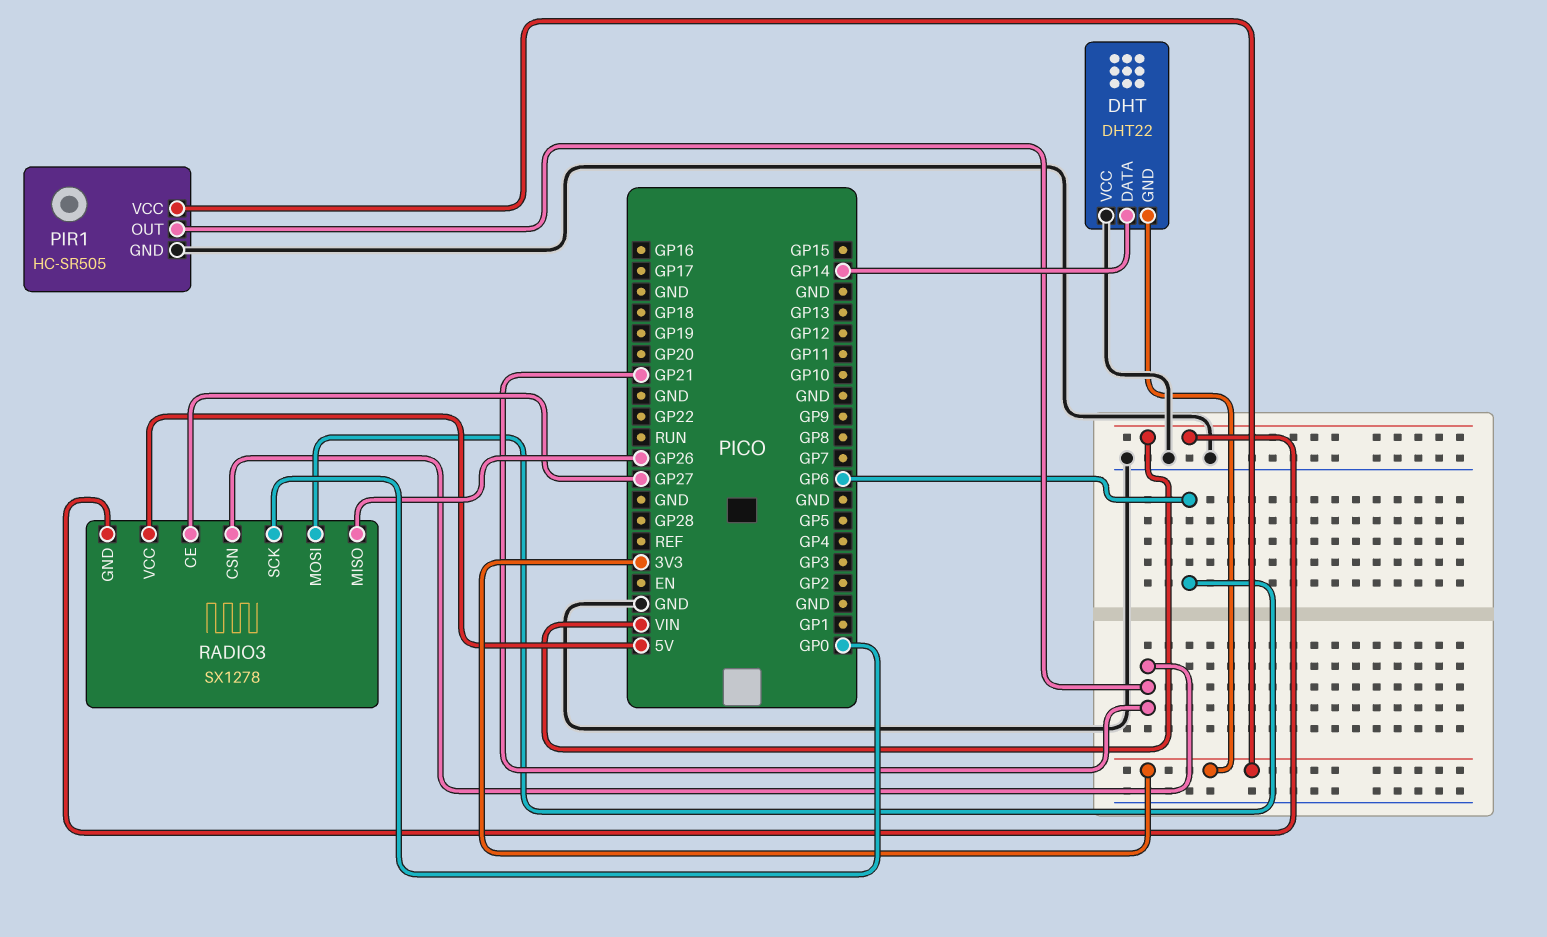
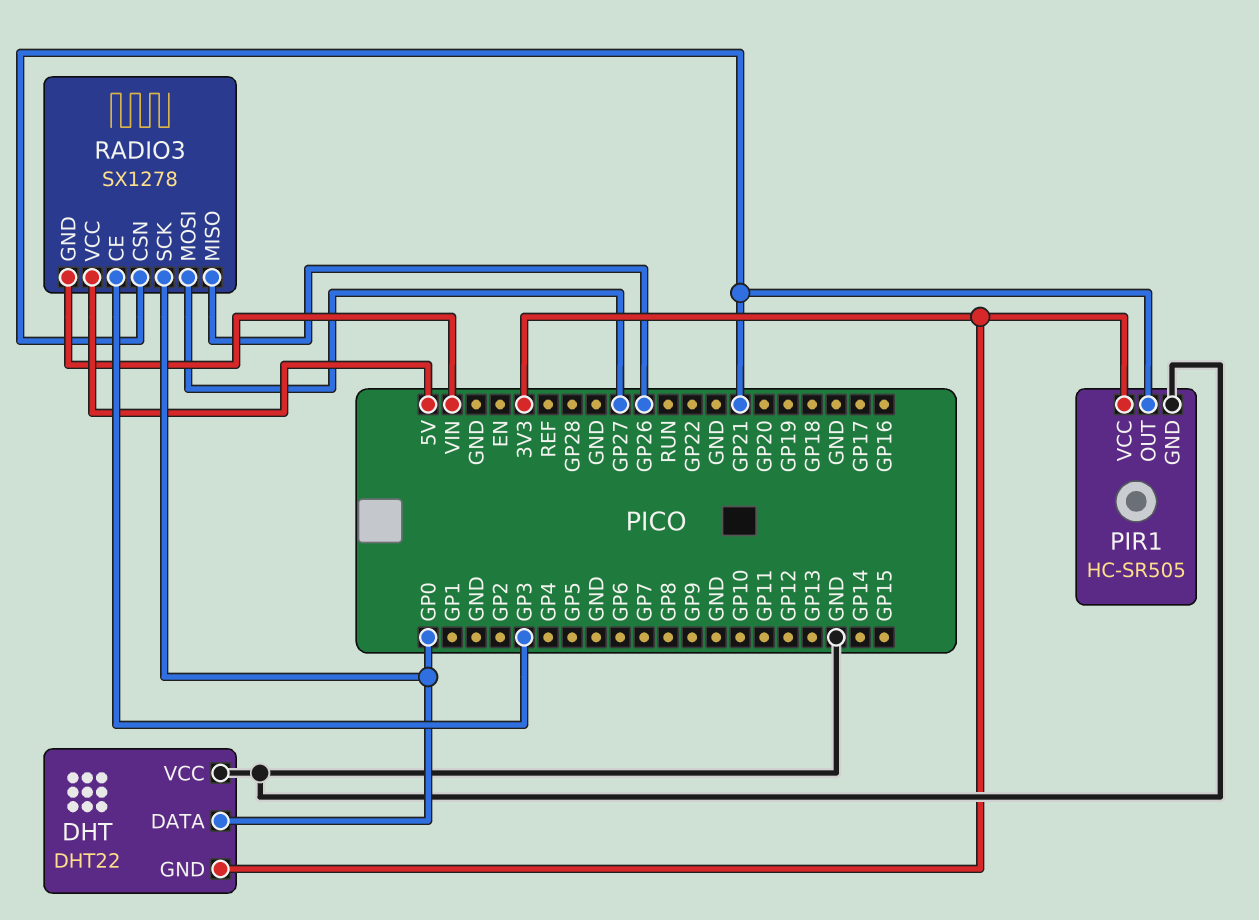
DHT pin DATA: GP14 -> GP0
RADIO3 pin CE: GP27 -> GP3
RADIO3 pin MOSI: GP6 -> GP27

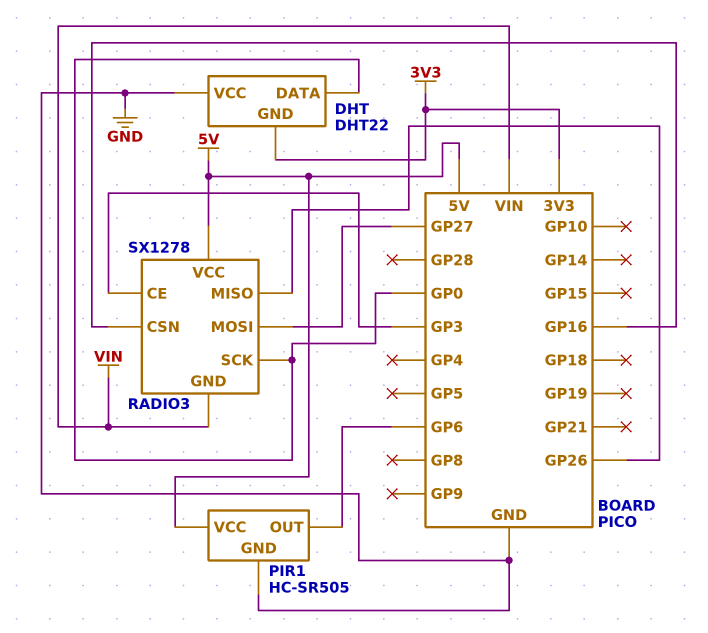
PIR1 pin OUT: GP21 -> GP6
PIR1 pin VCC: 3V3 -> 5V
RADIO3 pin CSN: GP21 -> GP16

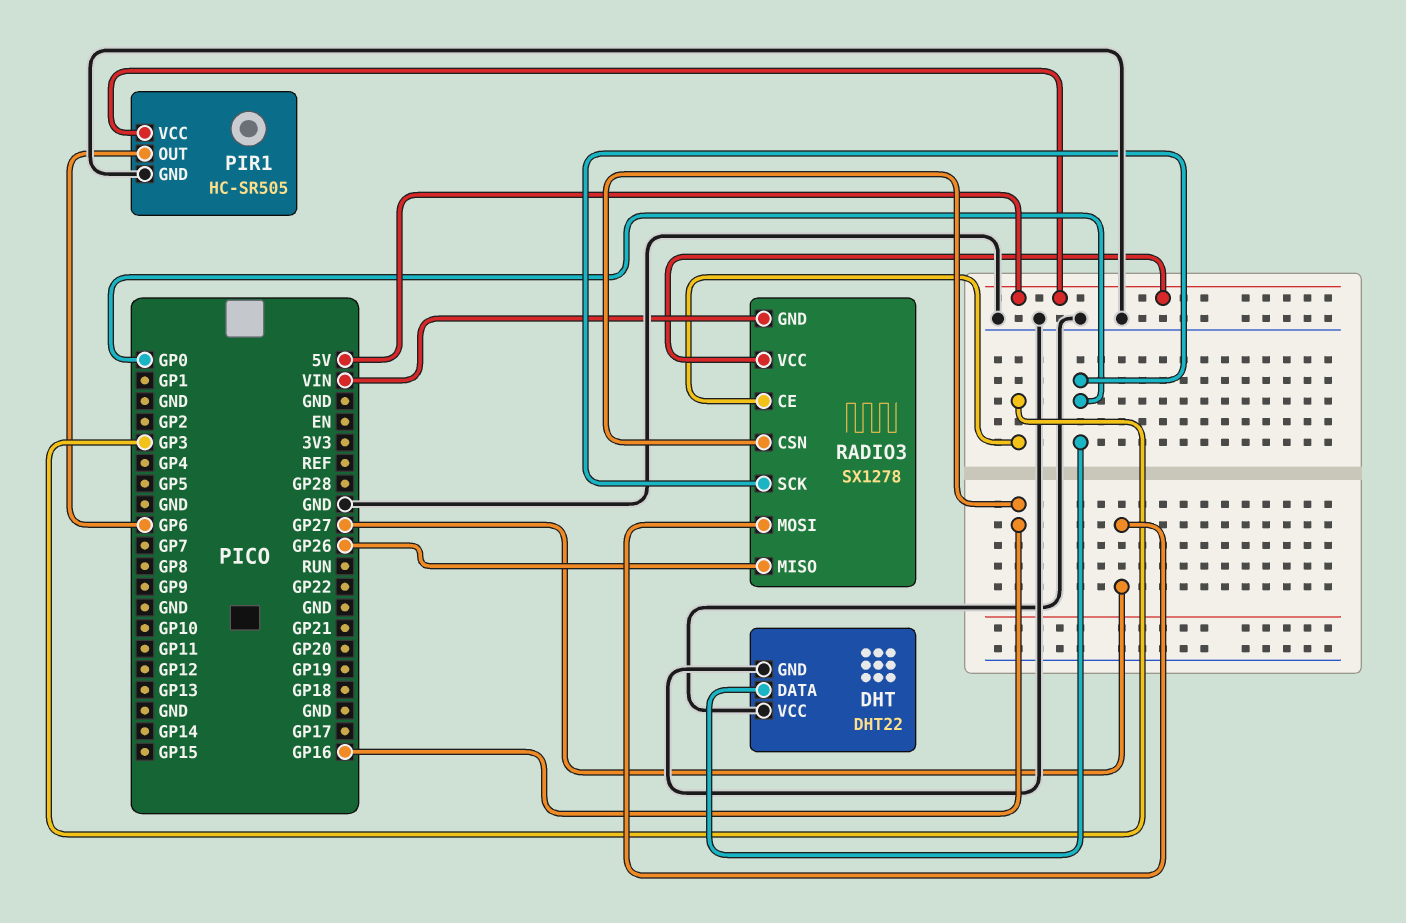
DHT pin GND: 3V3 -> GND

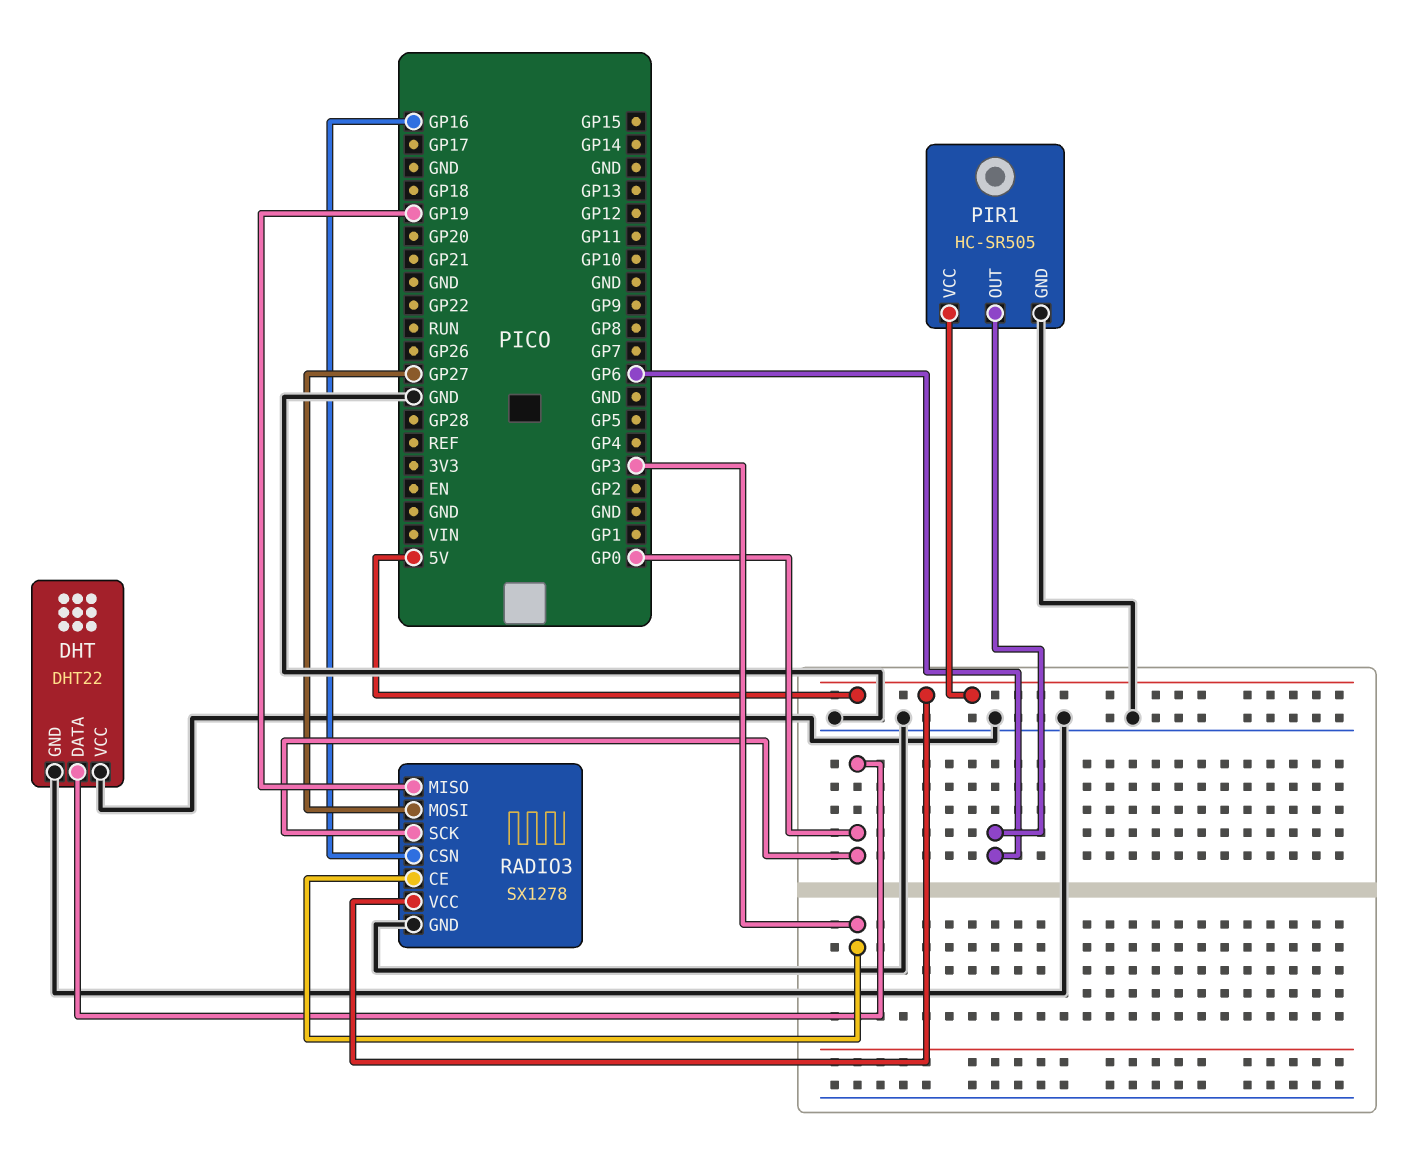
RADIO3 pin GND: VIN -> GND
RADIO3 pin MISO: GP26 -> GP19

